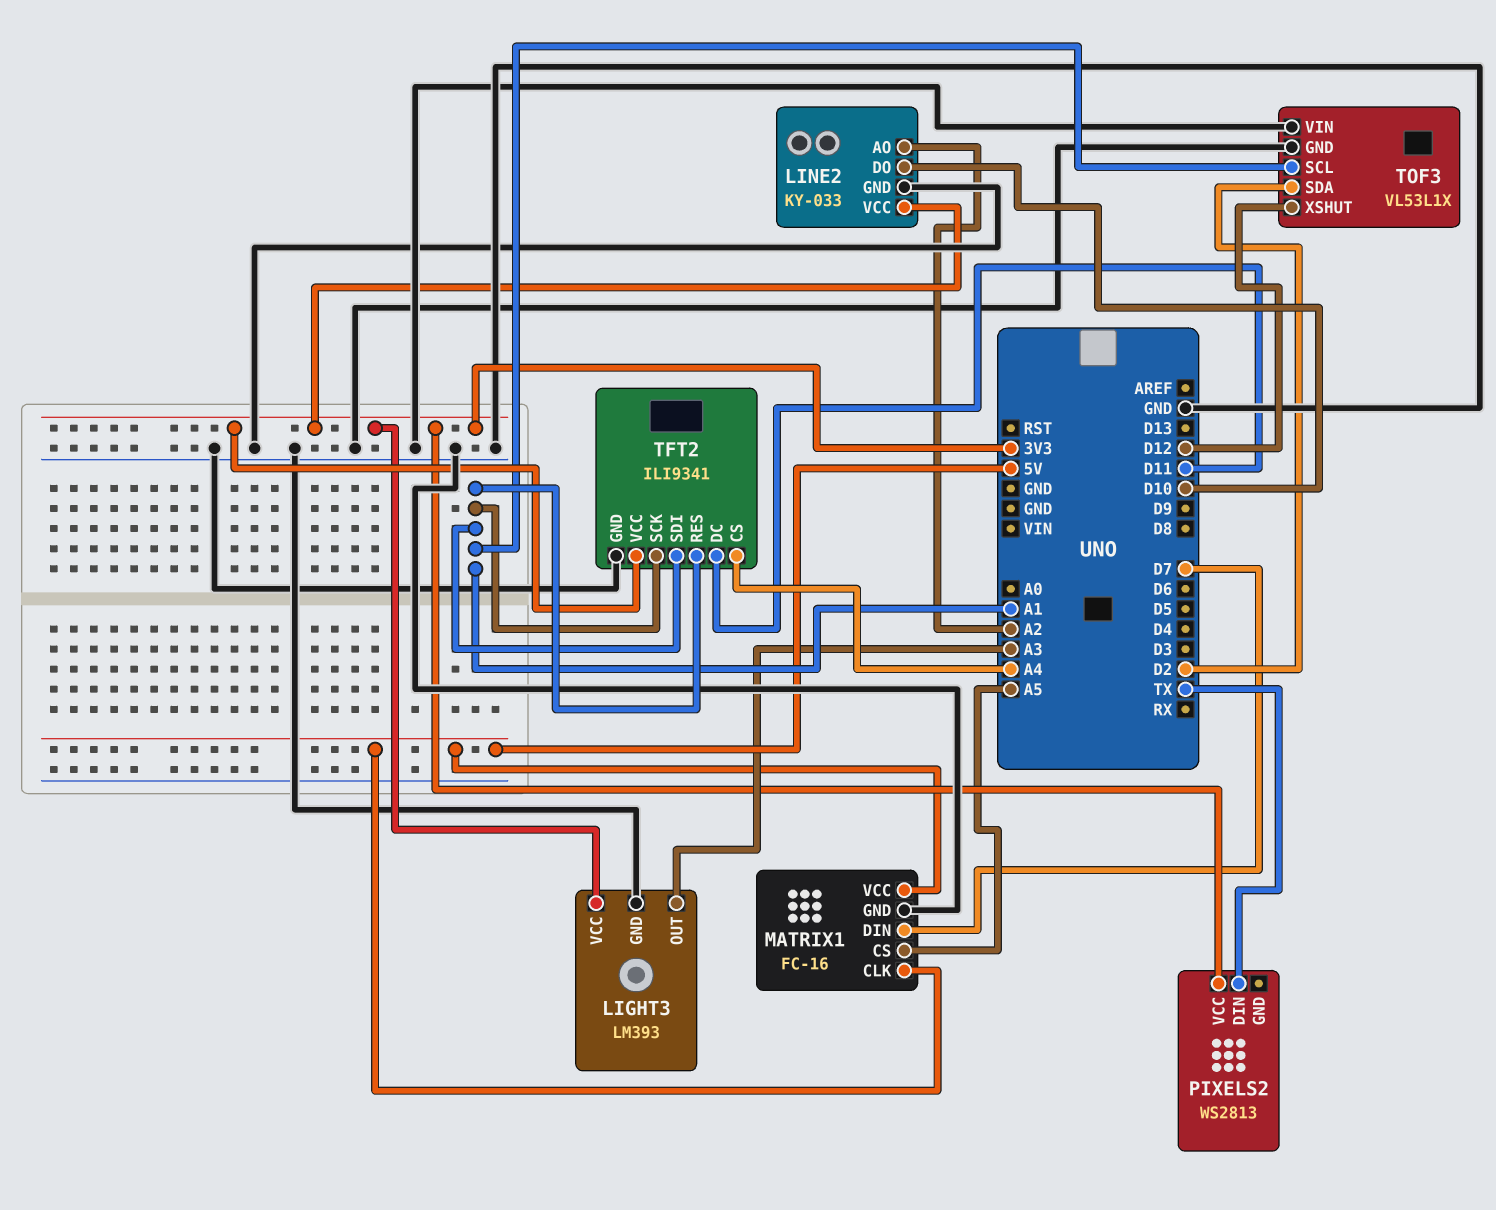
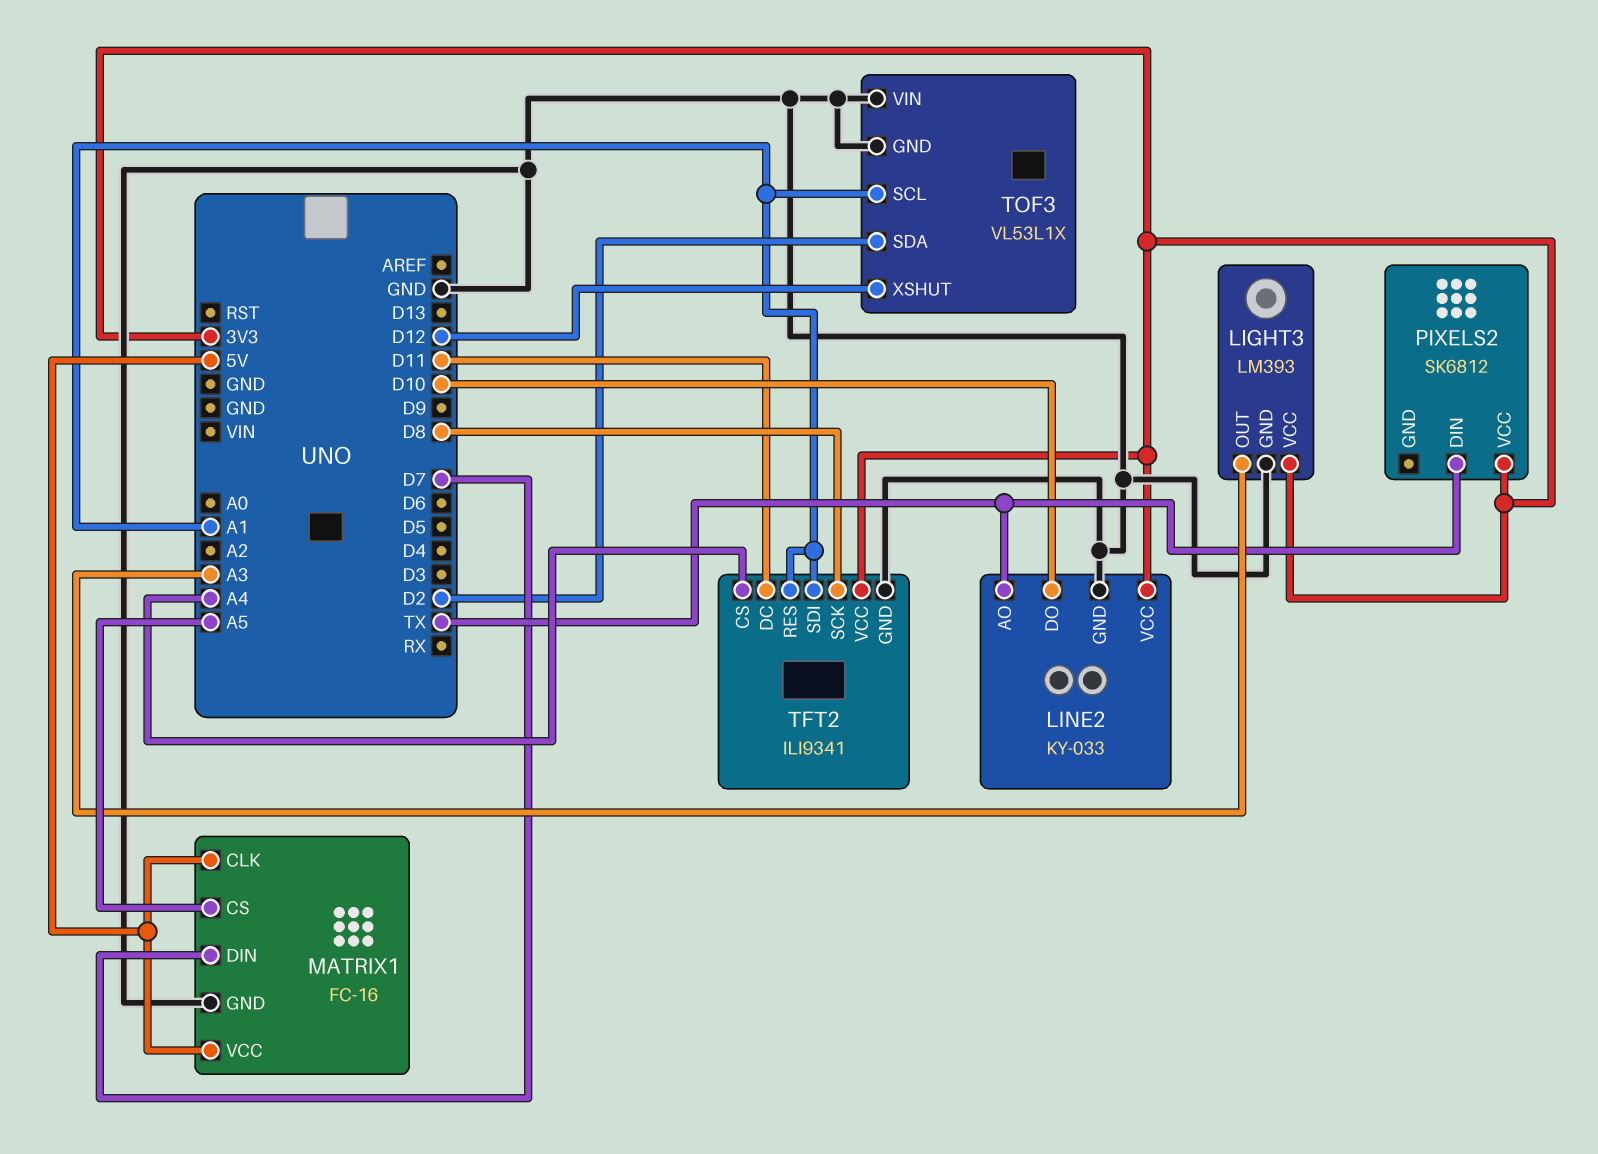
LINE2 pin AO: A2 -> TX
PIXELS2: WS2813 -> SK6812
TFT2 pin SCK: A1 -> D8

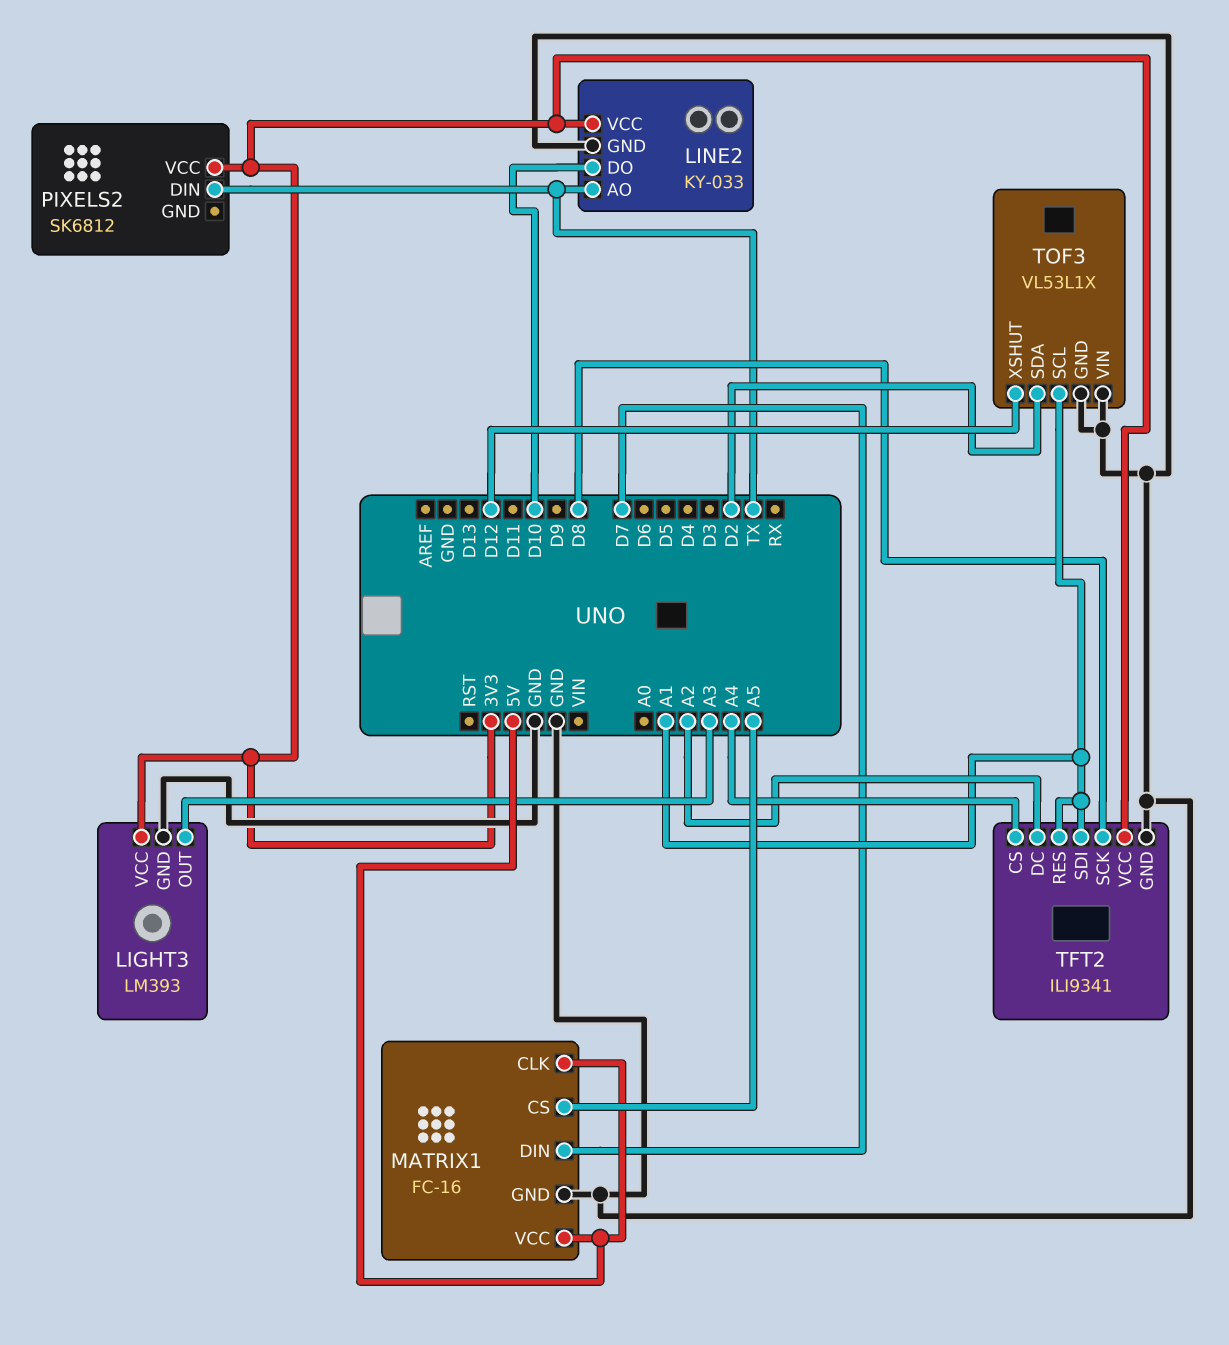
TFT2 pin DC: D11 -> A2

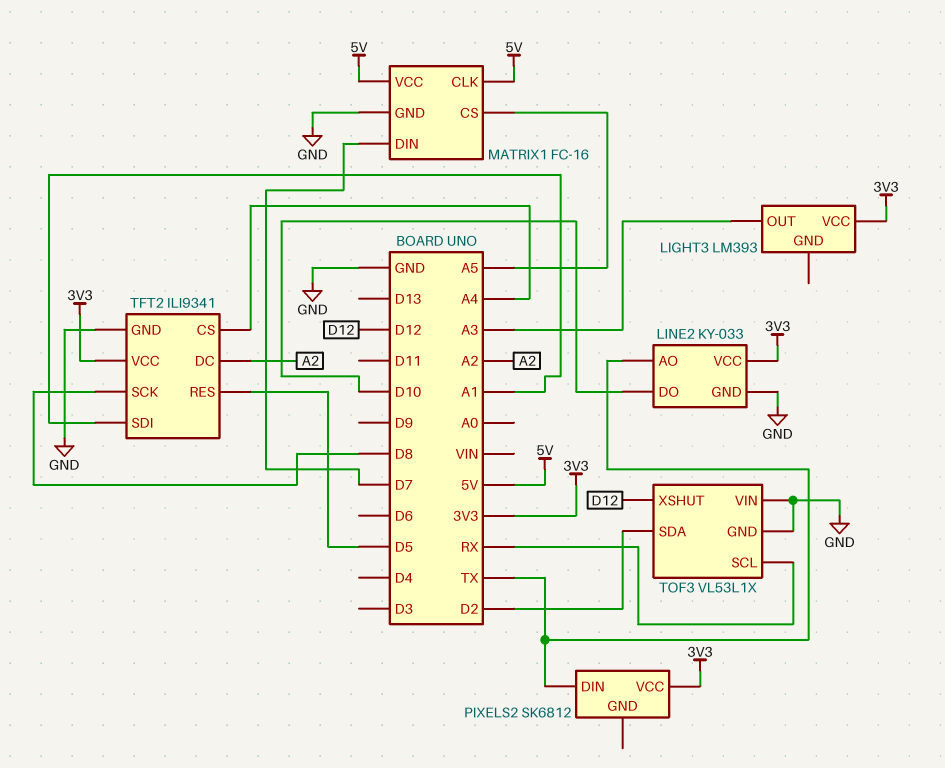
LIGHT3 pin GND: GND -> none
TFT2 pin RES: A1 -> D5
TOF3 pin SCL: A1 -> RX

